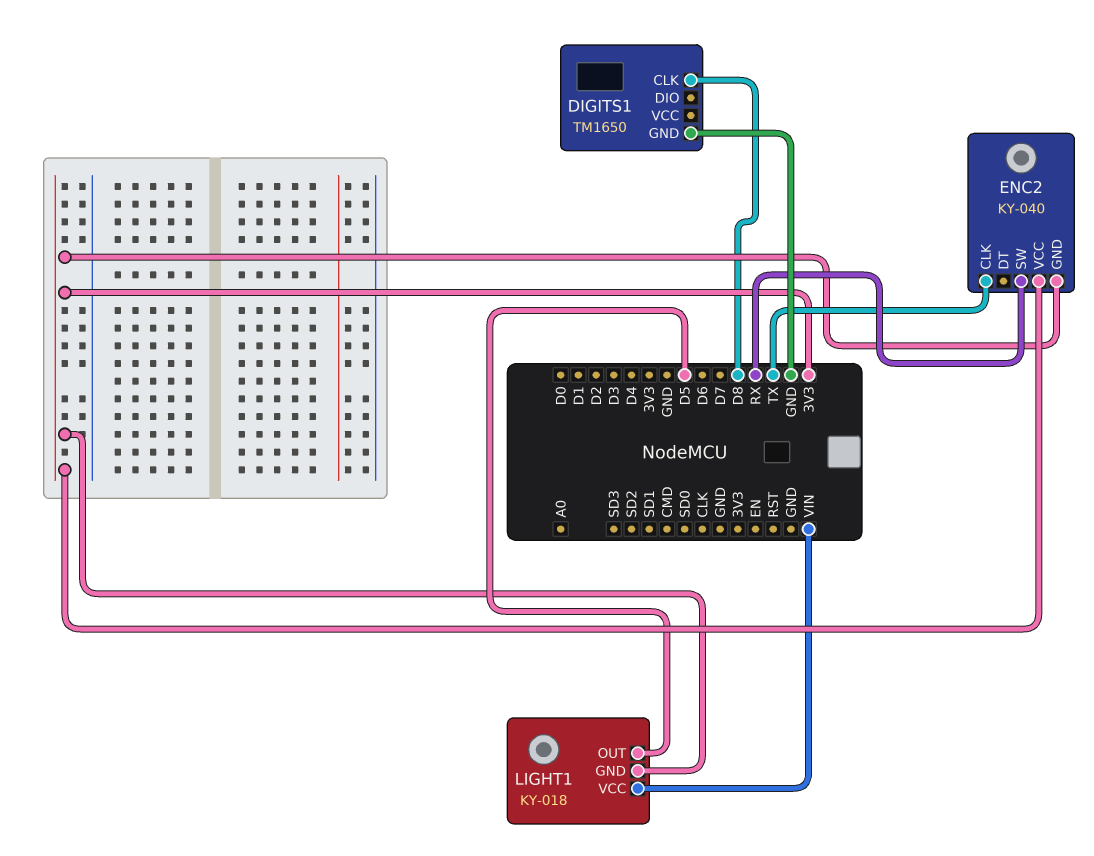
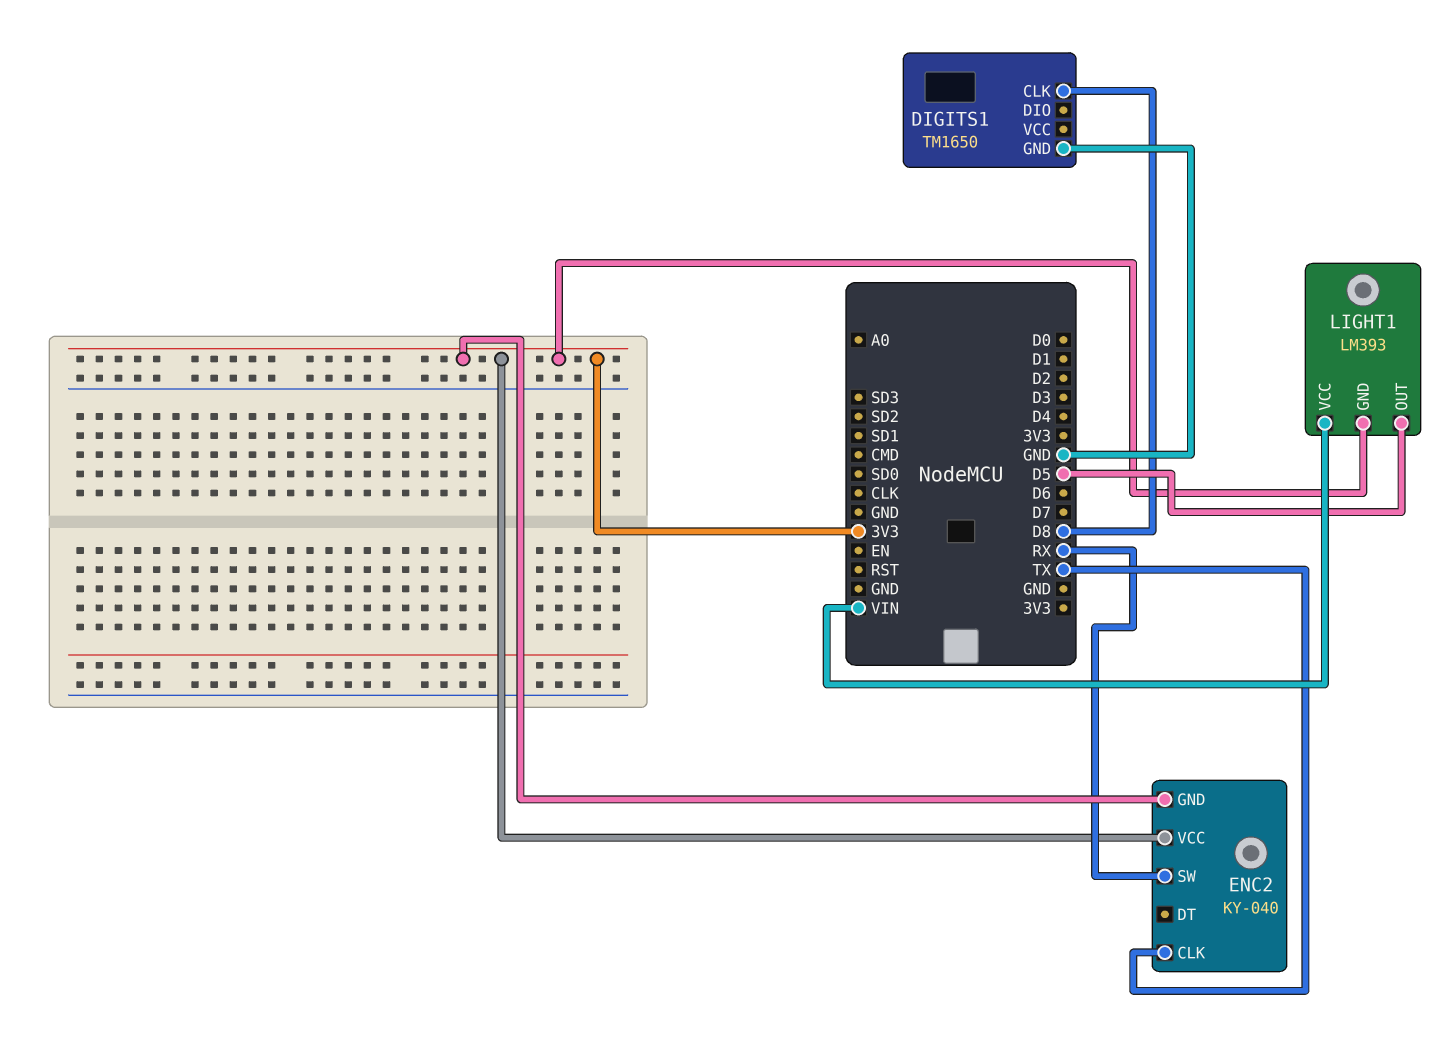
LIGHT1: KY-018 -> LM393

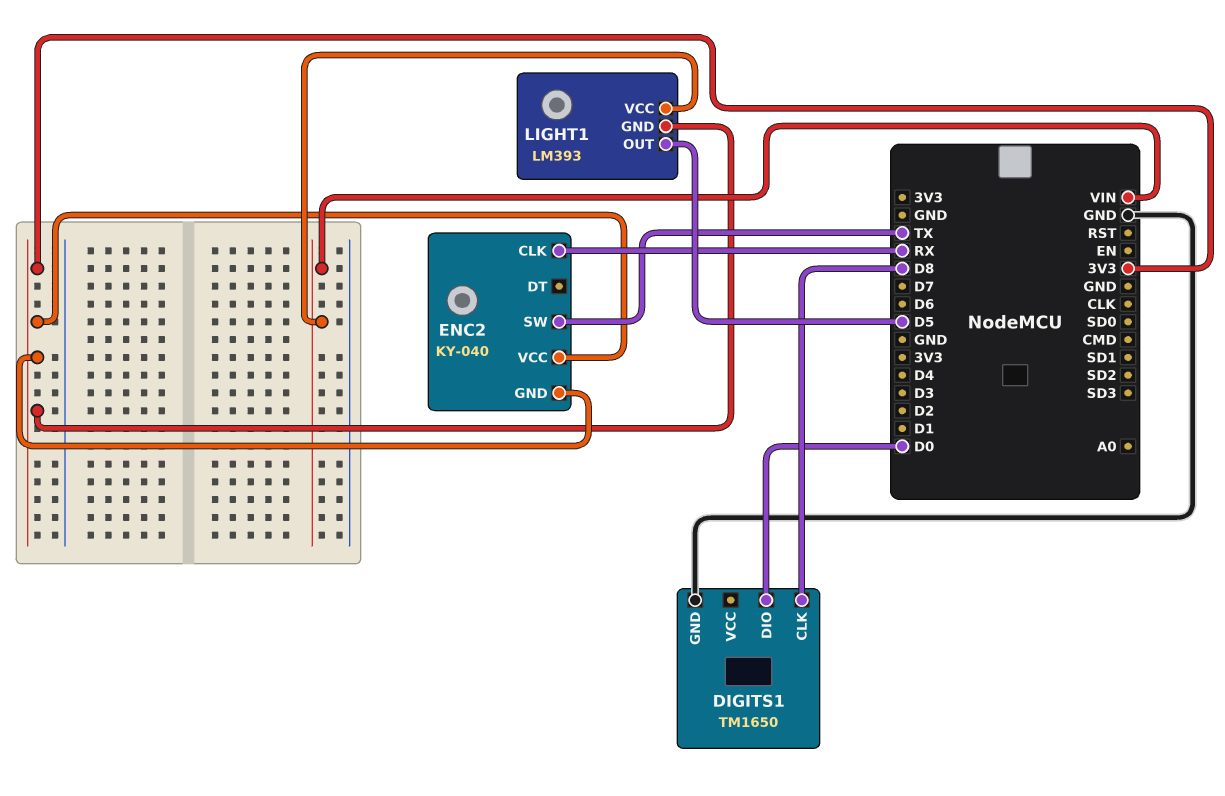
DIGITS1 pin DIO: none -> D0
ENC2 pin CLK: TX -> RX
ENC2 pin SW: RX -> TX

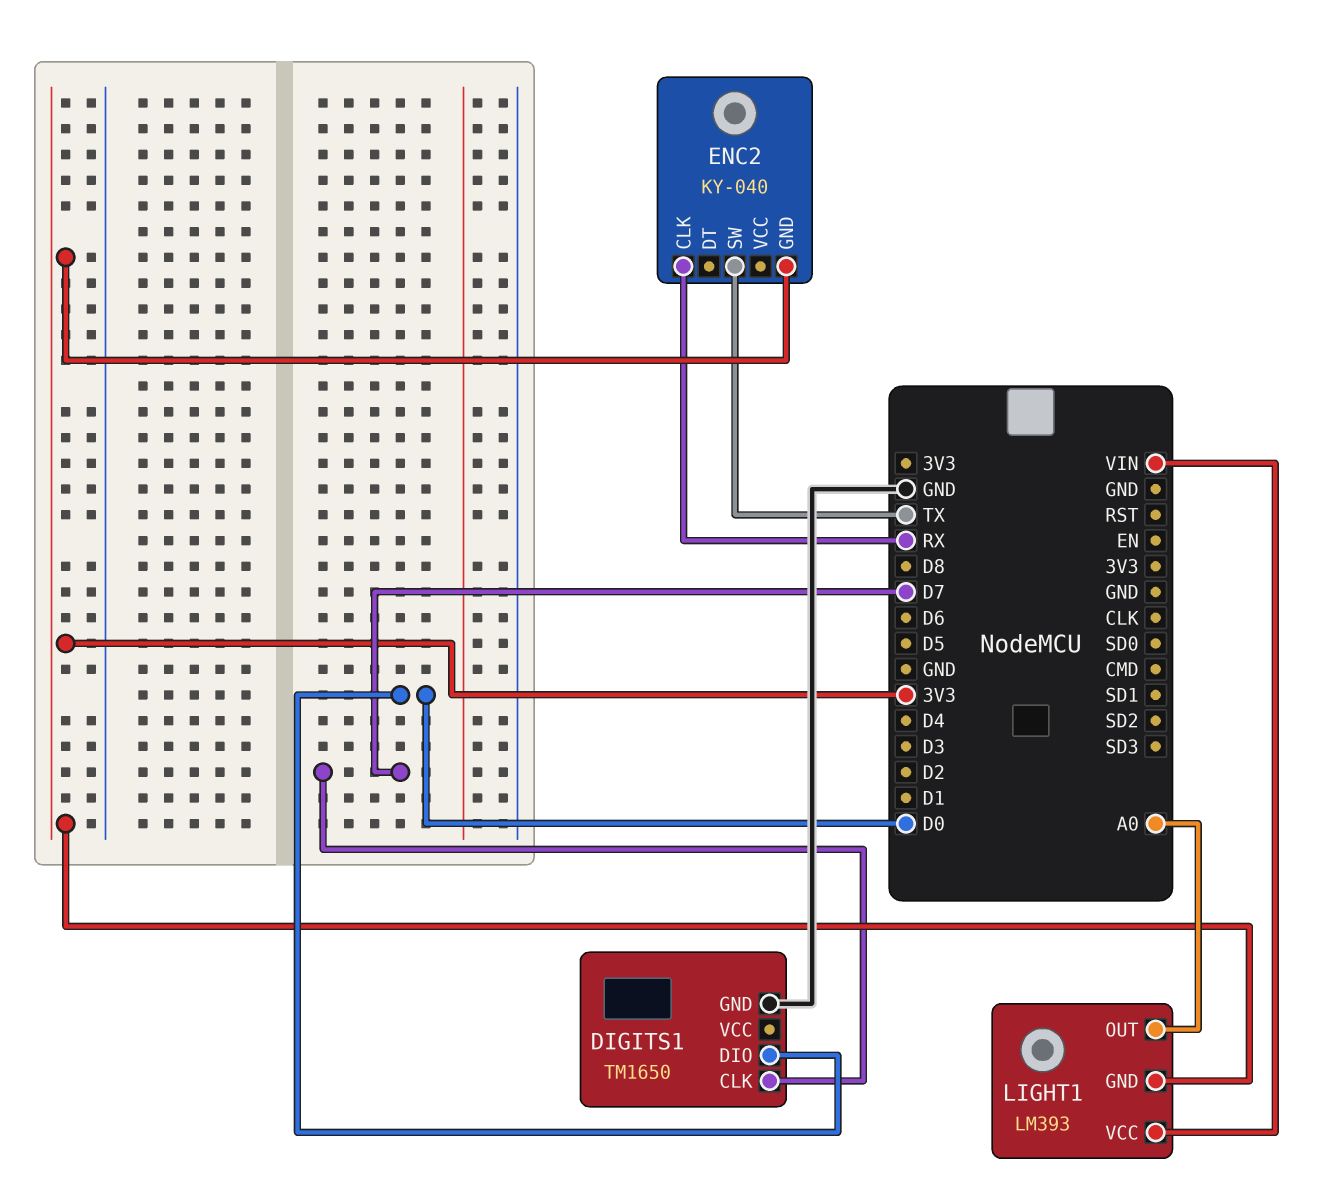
DIGITS1 pin CLK: D8 -> D7
ENC2 pin VCC: 3V3 -> none
LIGHT1 pin OUT: D5 -> A0

